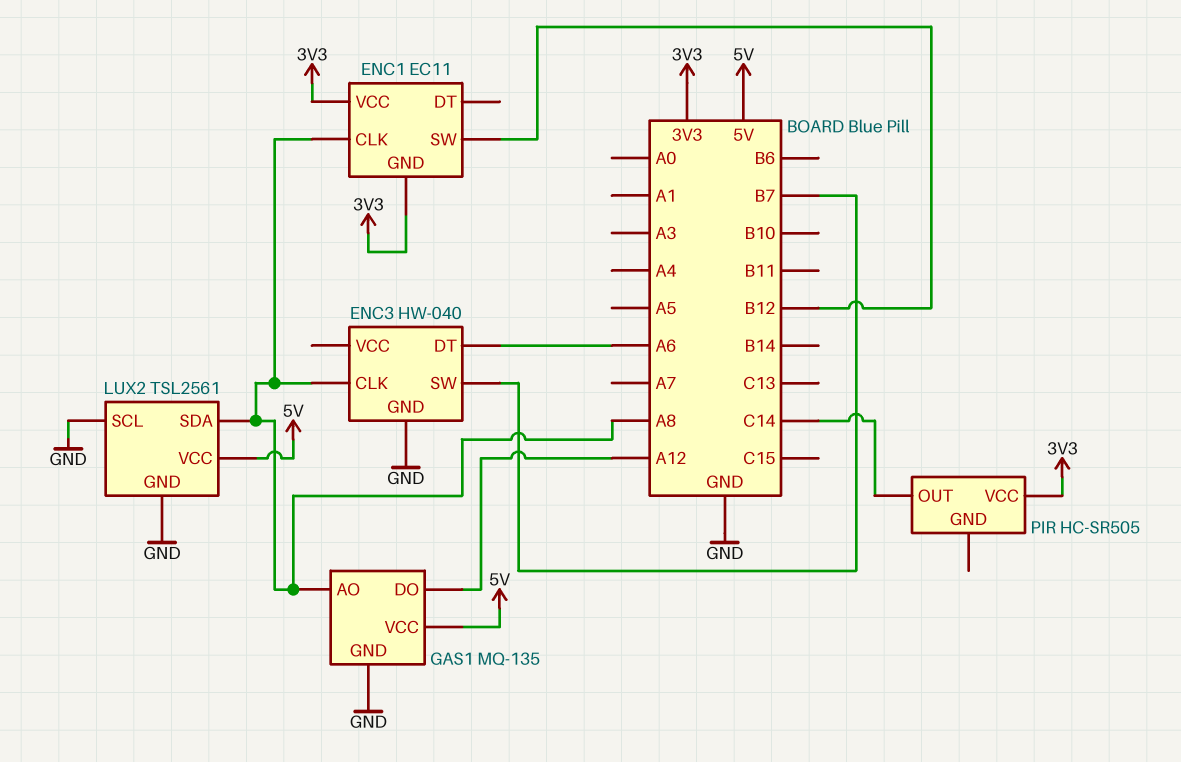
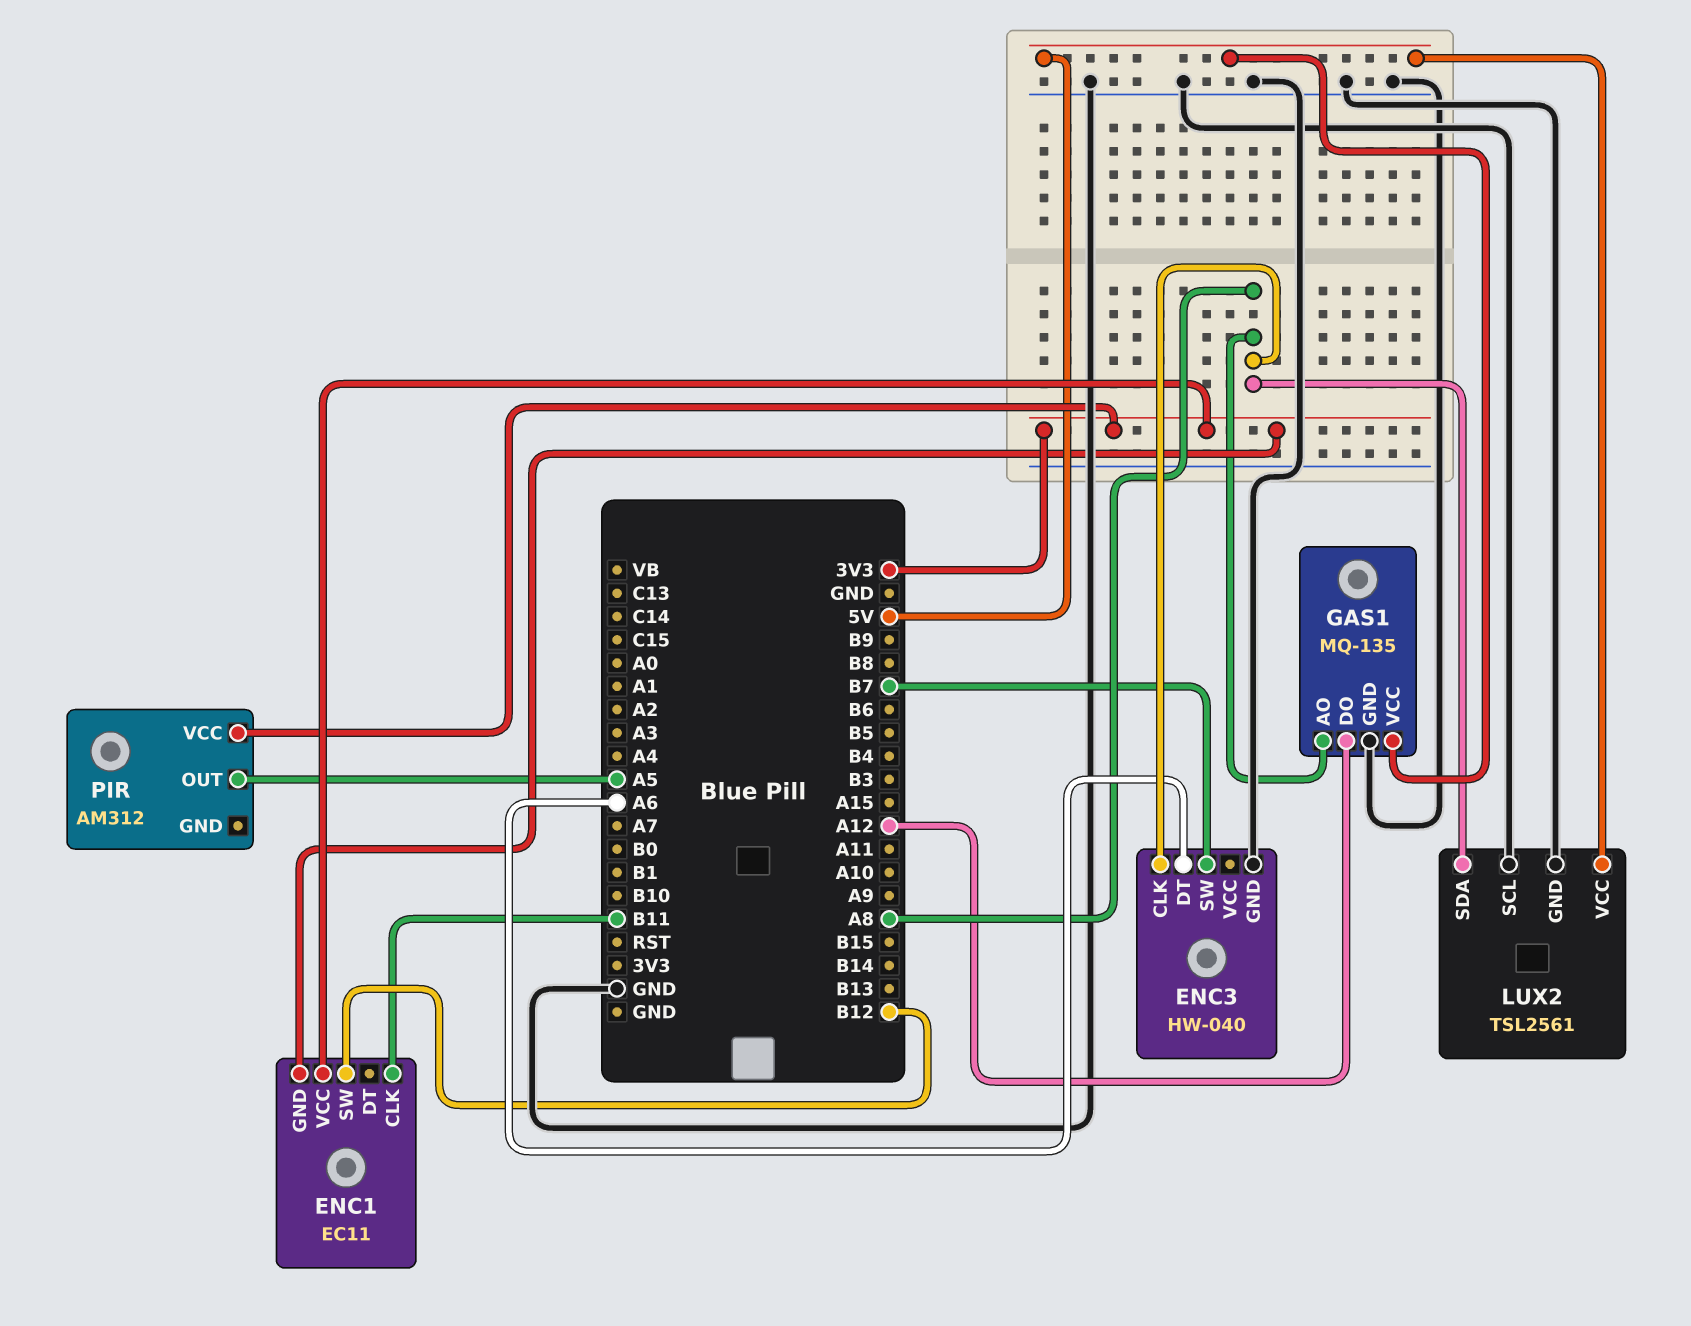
ENC1 pin CLK: A8 -> B11
PIR: HC-SR505 -> AM312
PIR pin OUT: C14 -> A5

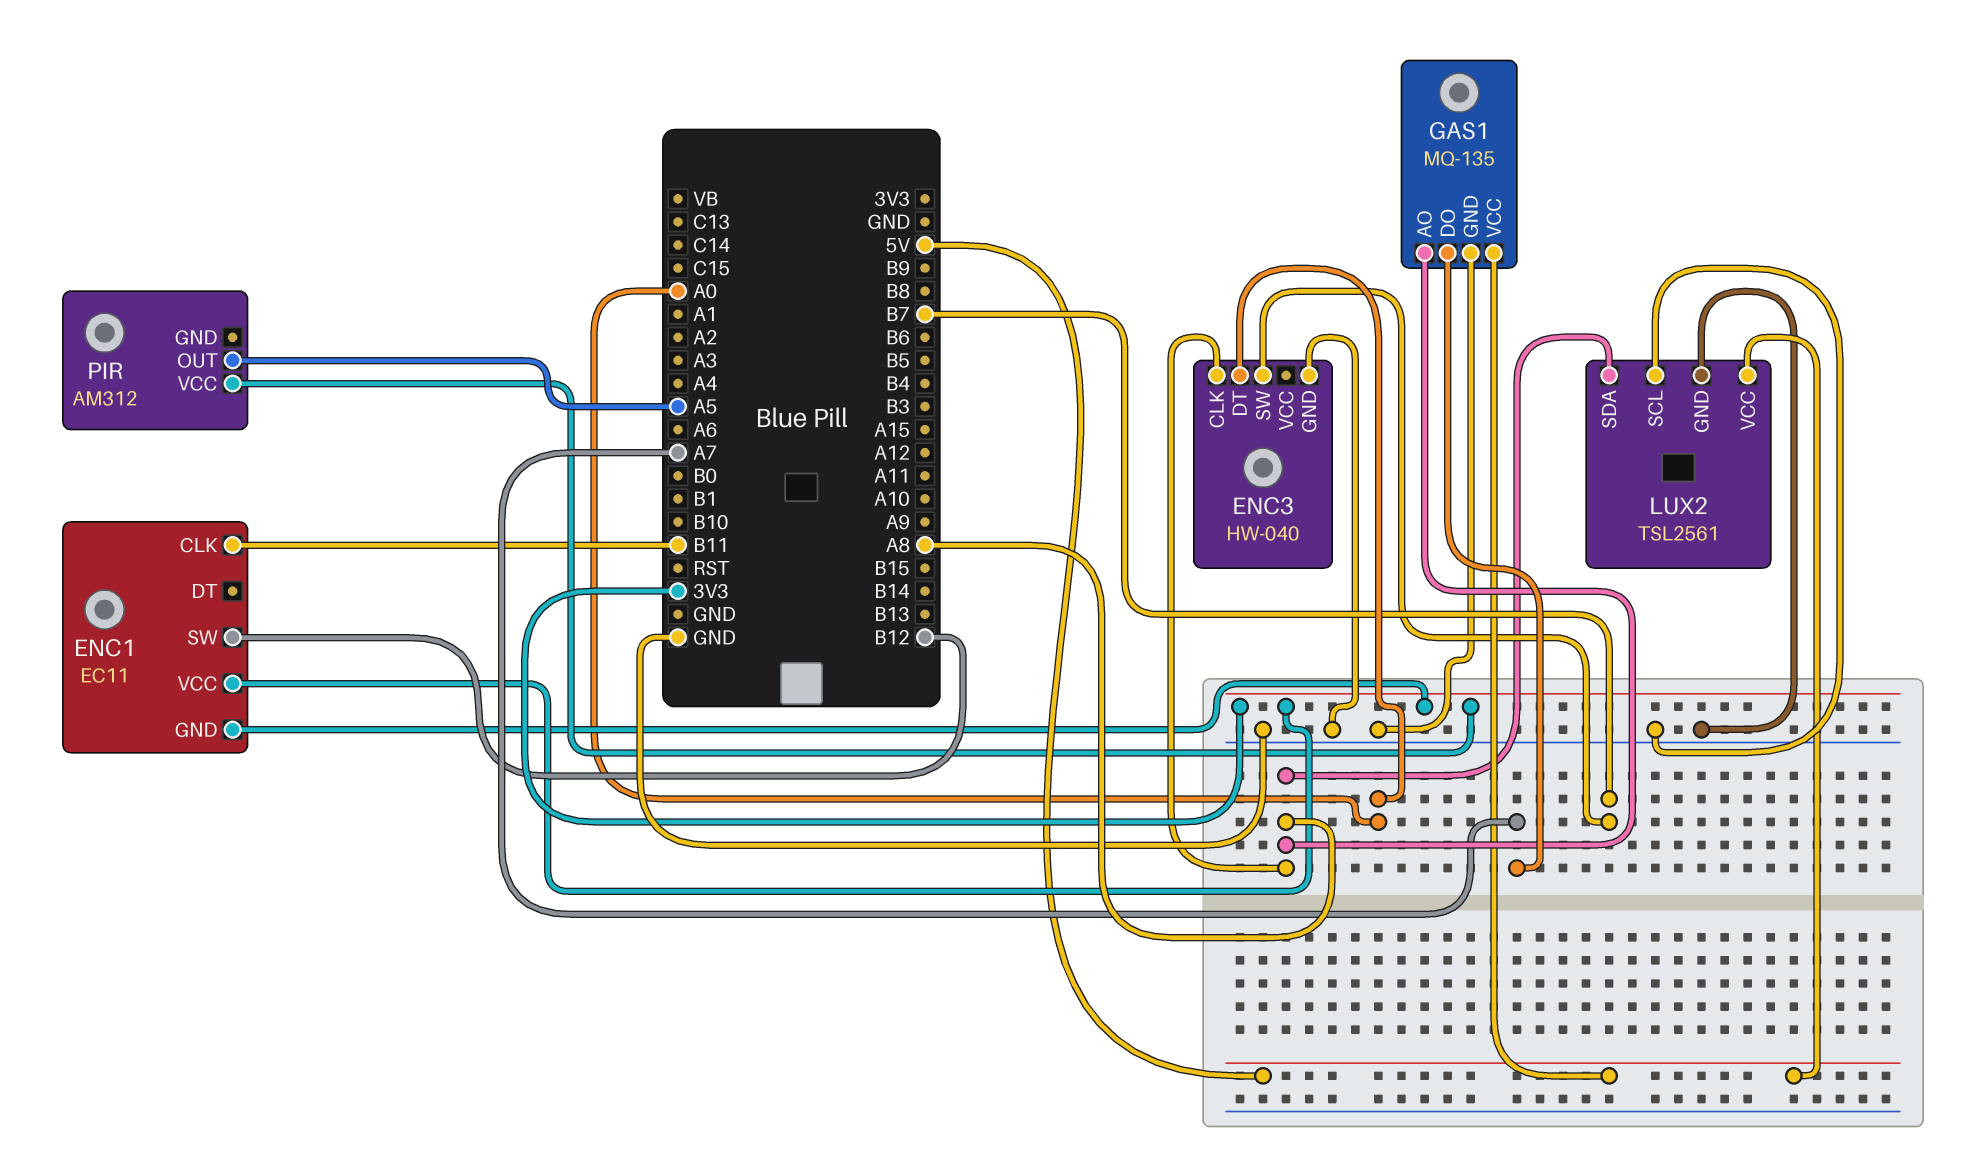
ENC3 pin DT: A6 -> A0
GAS1 pin DO: A12 -> A7

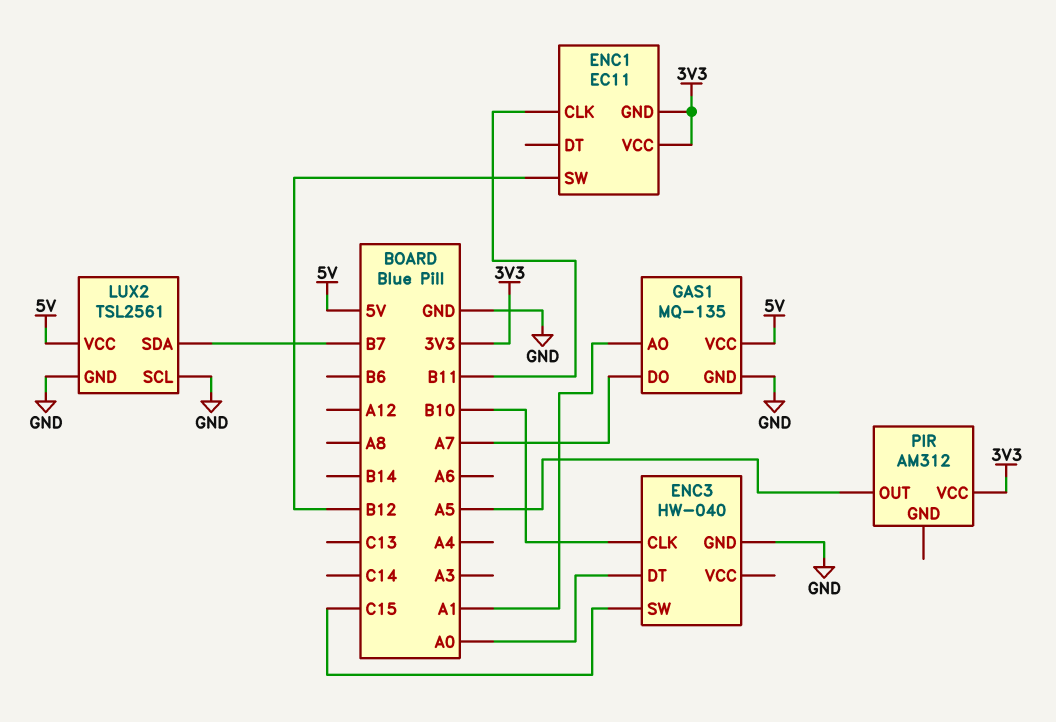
ENC3 pin CLK: A8 -> B10
ENC3 pin SW: B7 -> C15
GAS1 pin AO: A8 -> A1
LUX2 pin SDA: A8 -> B7

